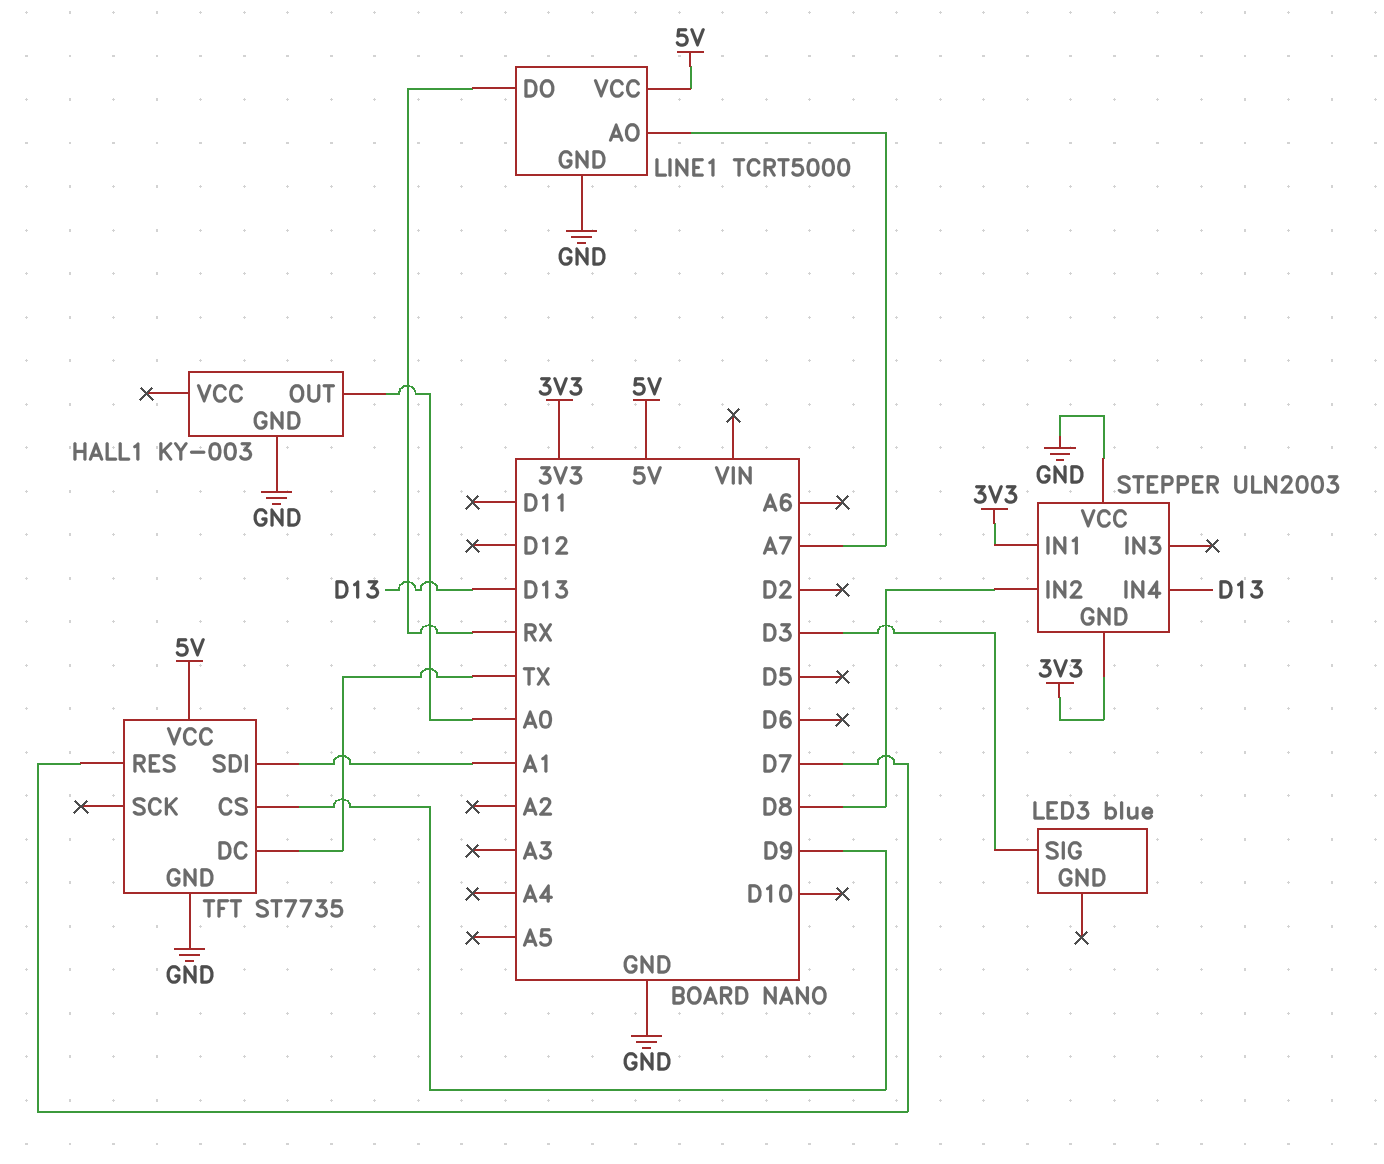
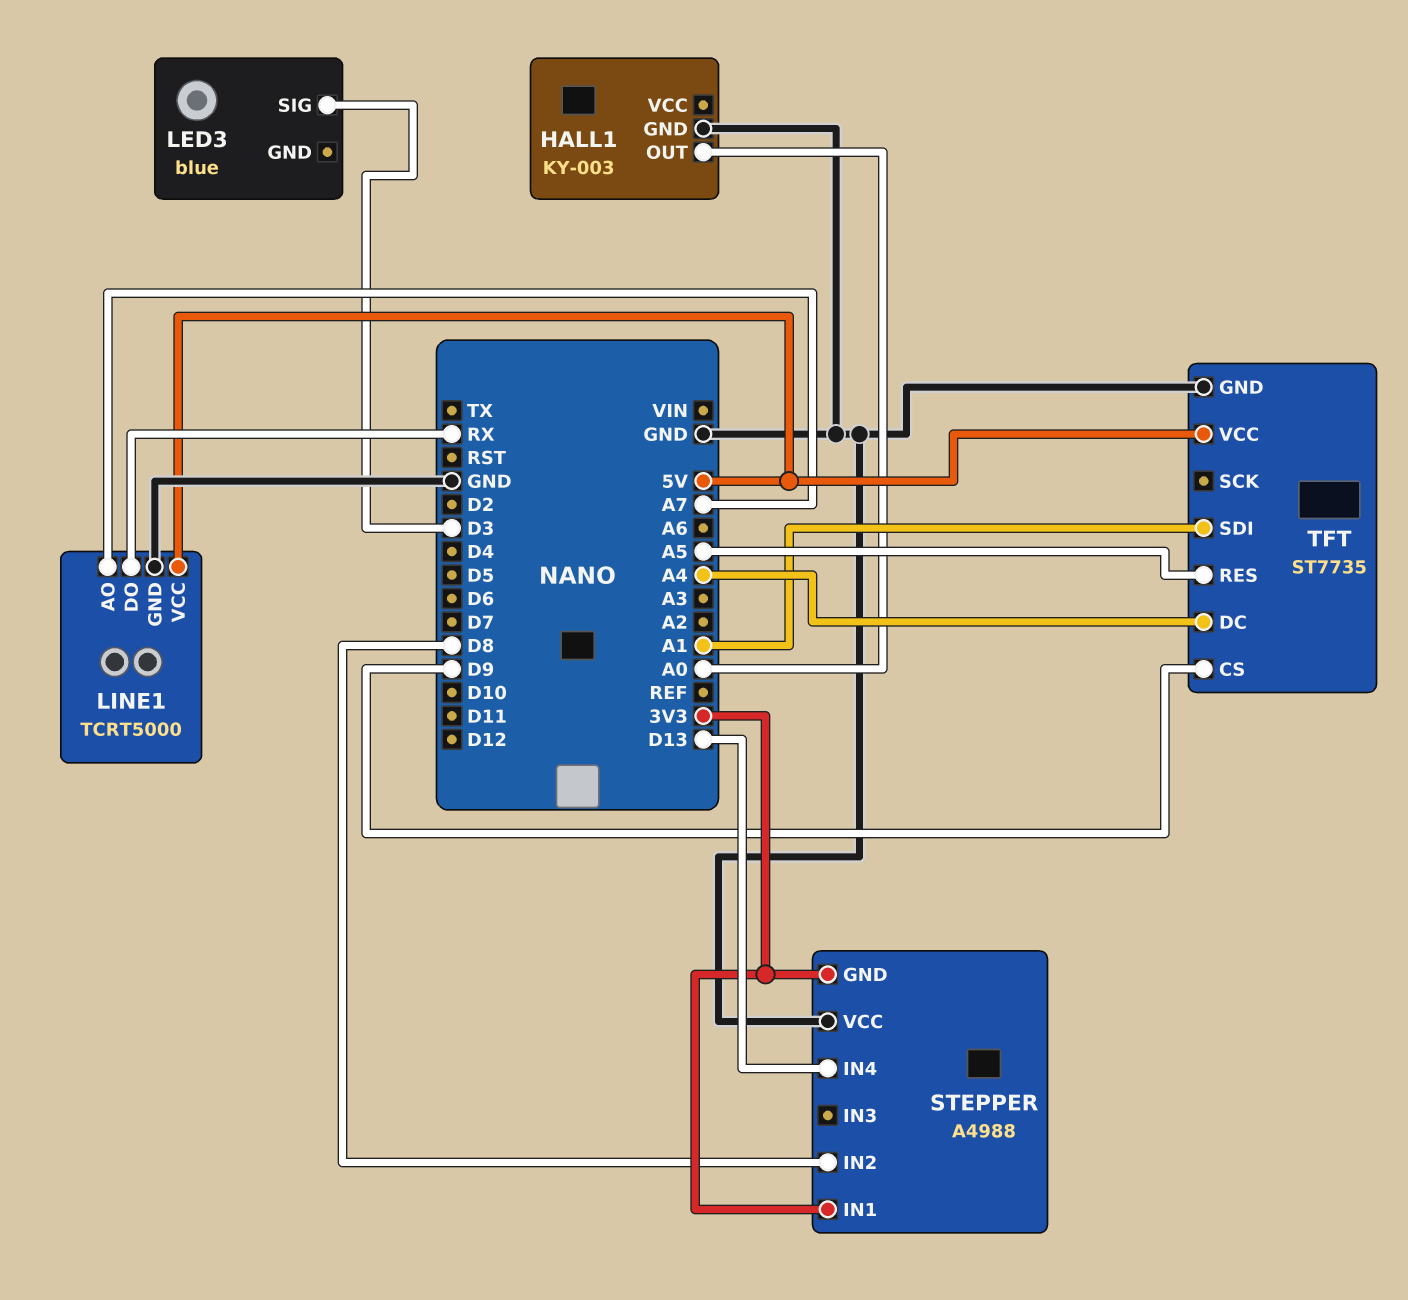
STEPPER: ULN2003 -> A4988
TFT pin DC: TX -> A4
TFT pin RES: D7 -> A5

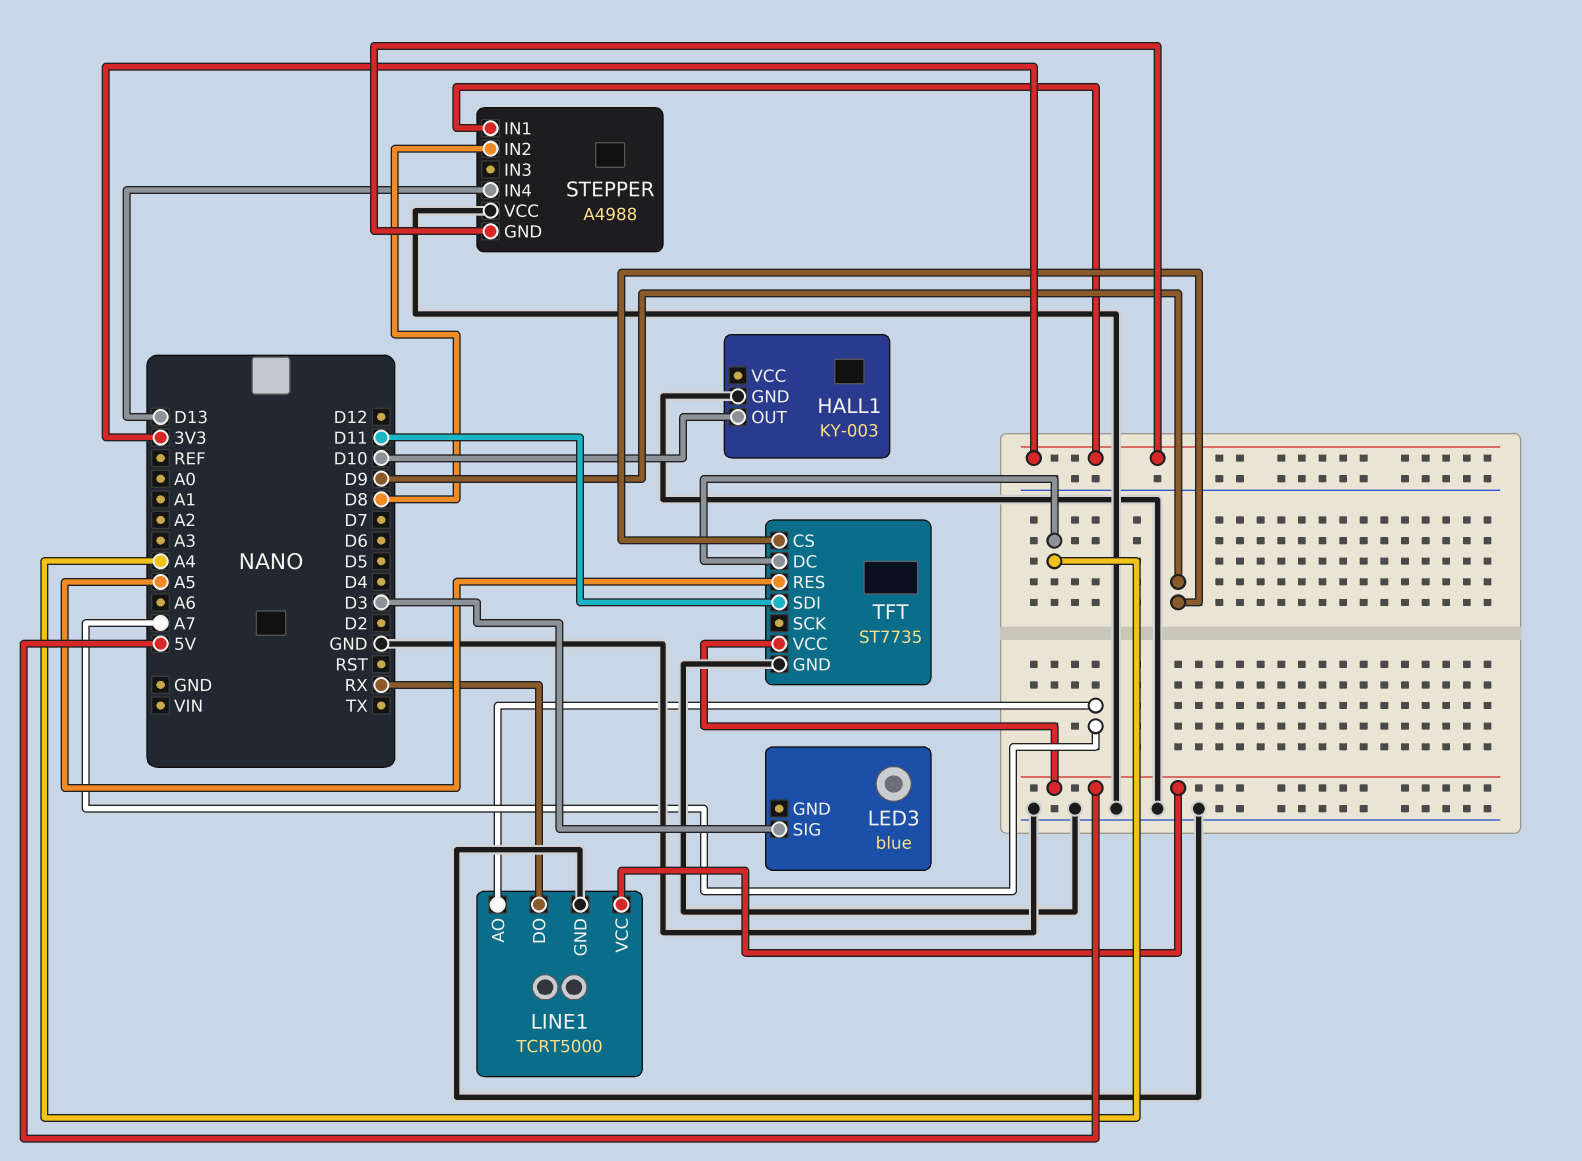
HALL1 pin OUT: A0 -> D10
TFT pin SDI: A1 -> D11

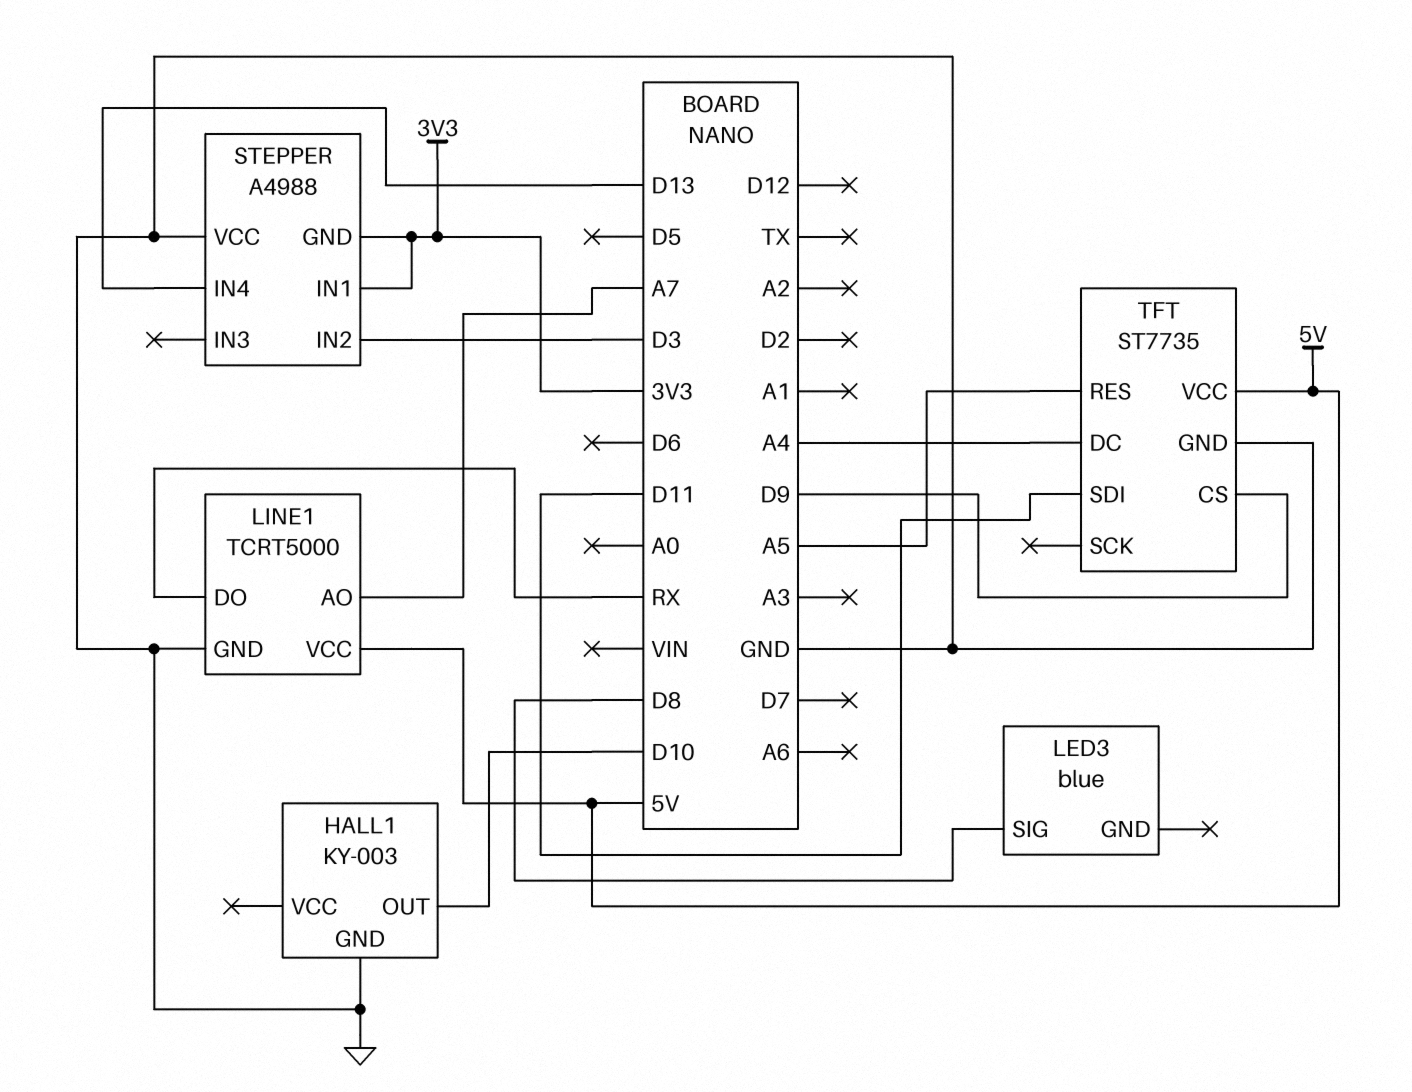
LED3 pin SIG: D3 -> D8
STEPPER pin IN2: D8 -> D3

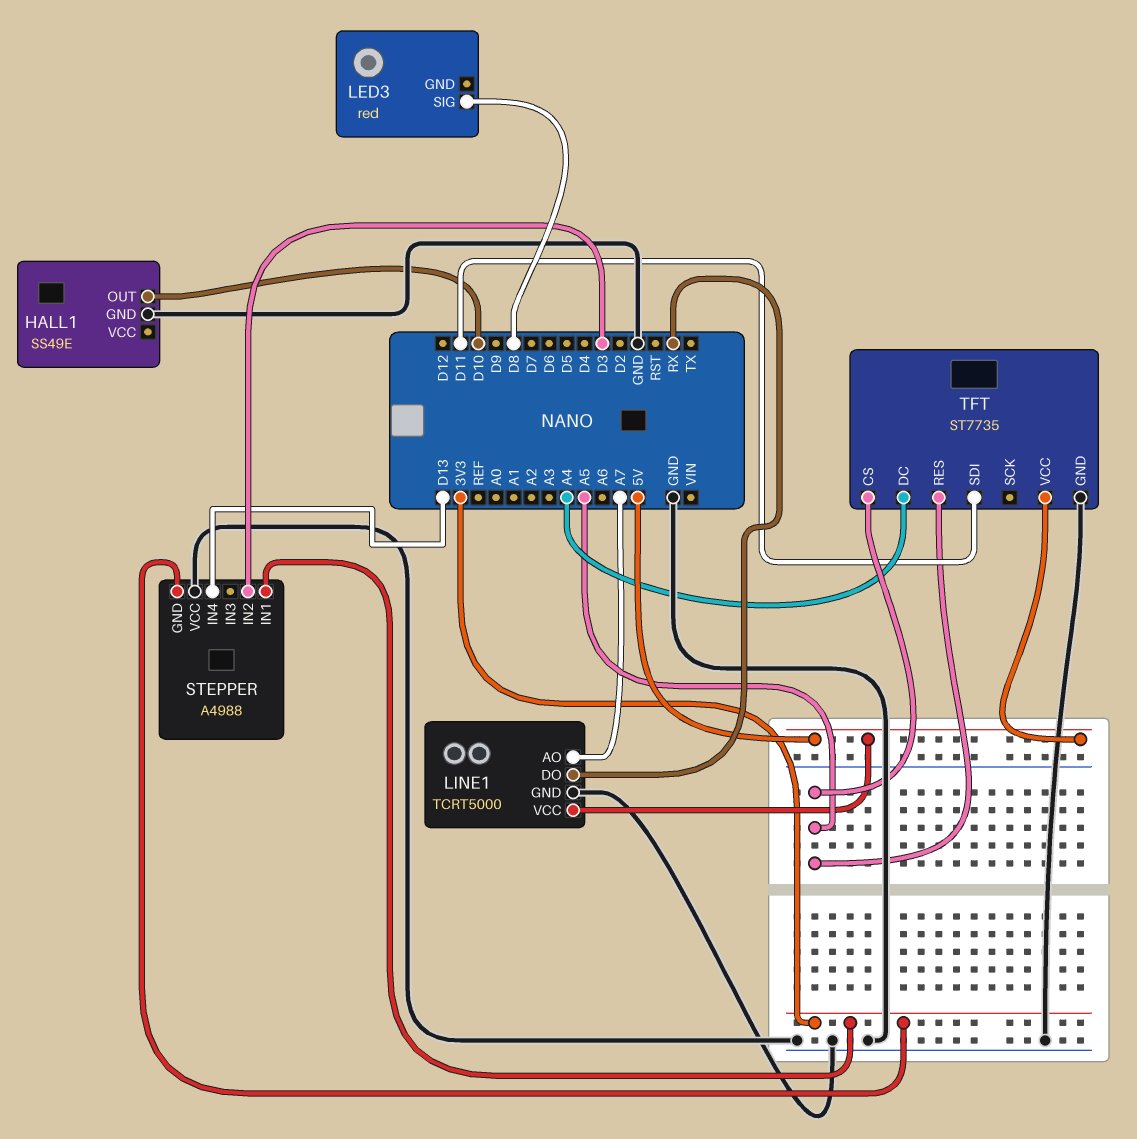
HALL1: KY-003 -> SS49E
LED3: blue -> red
TFT pin CS: D9 -> A5

